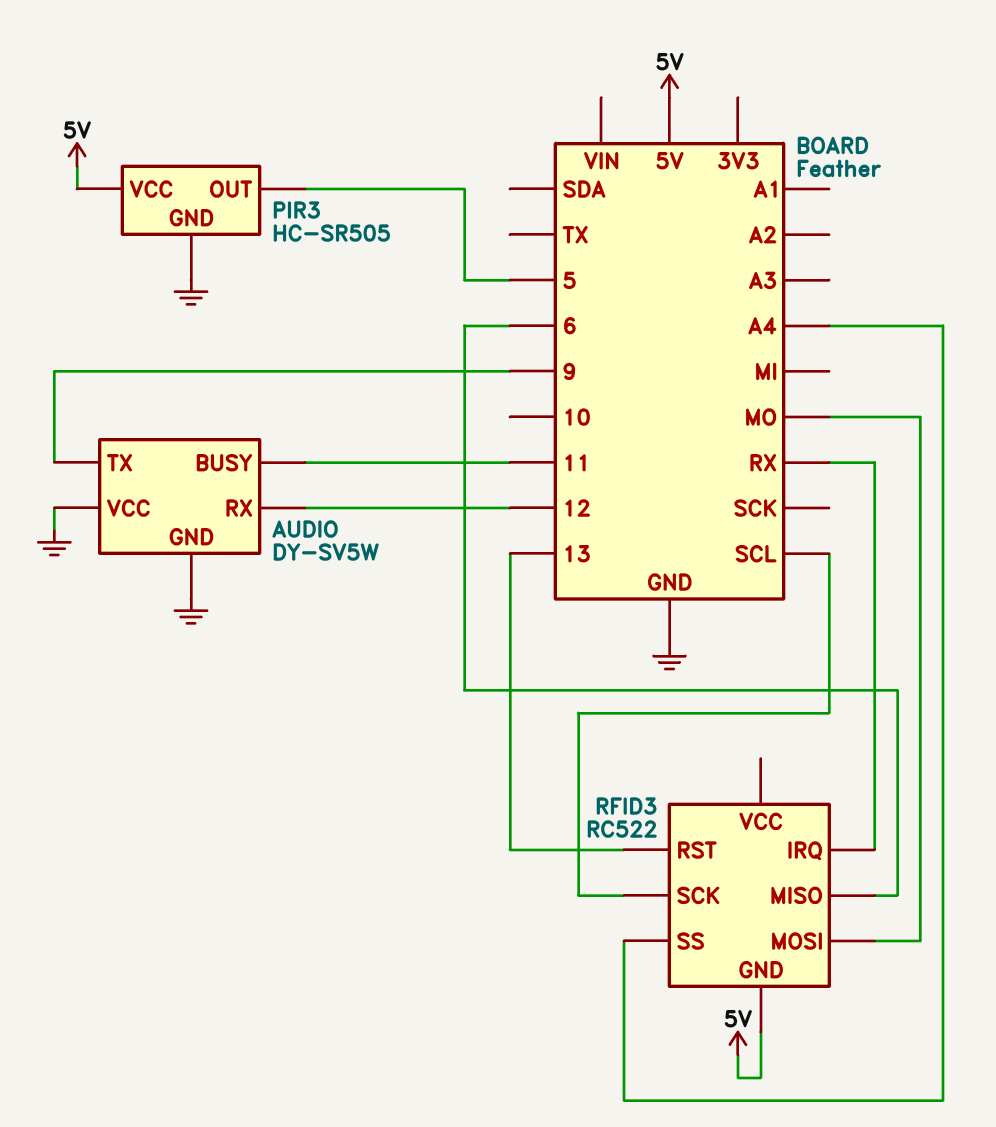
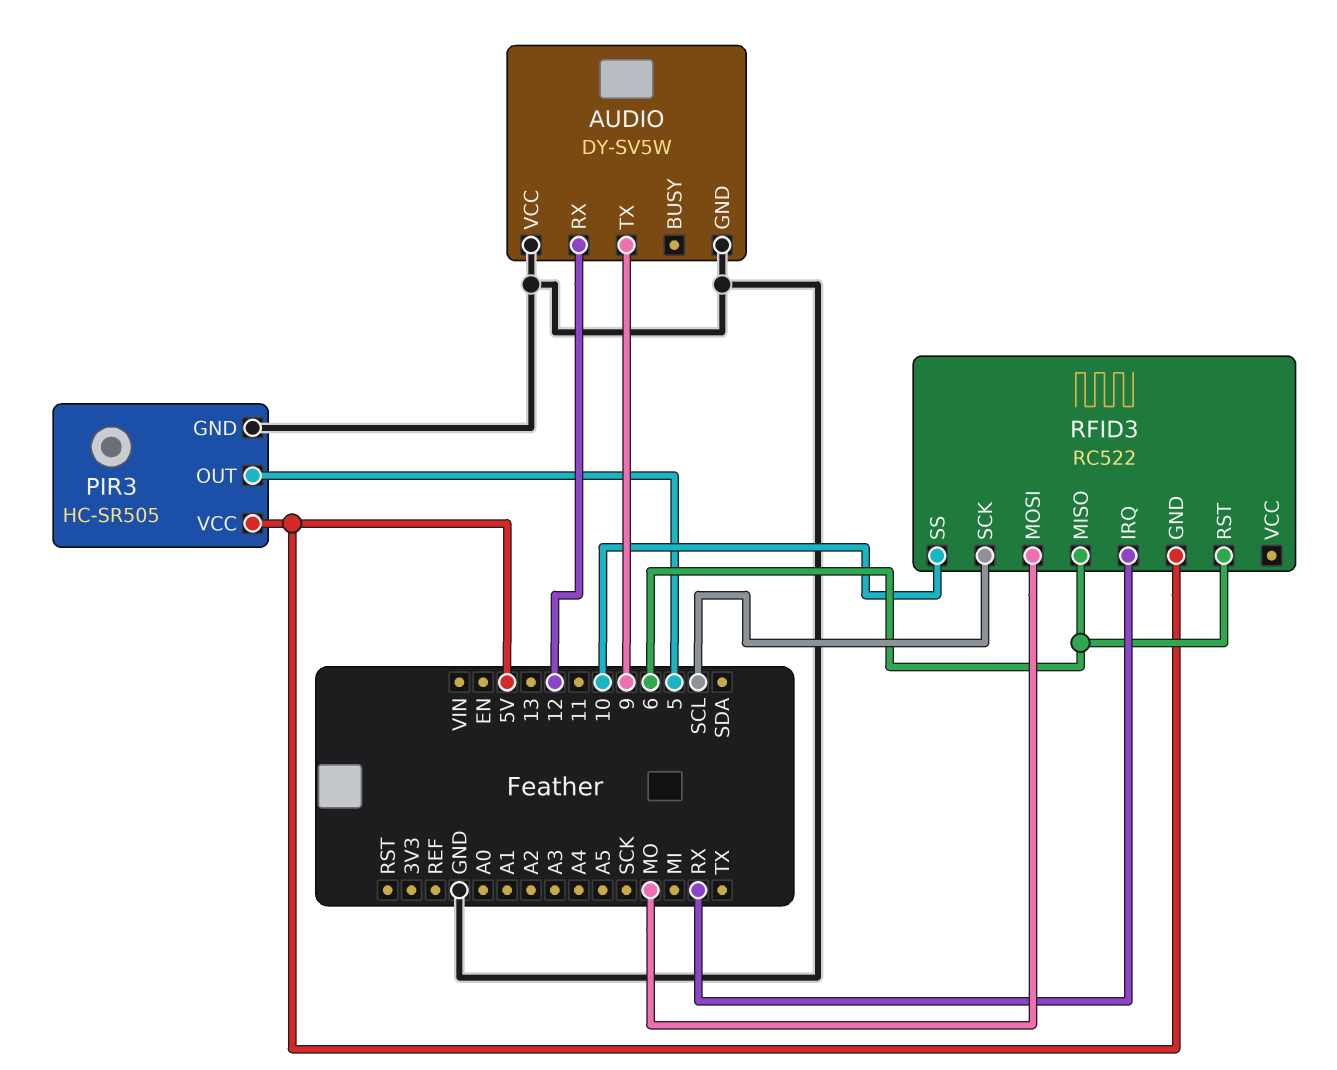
AUDIO pin BUSY: 11 -> none
RFID3 pin RST: 13 -> 6
RFID3 pin SS: A4 -> 10

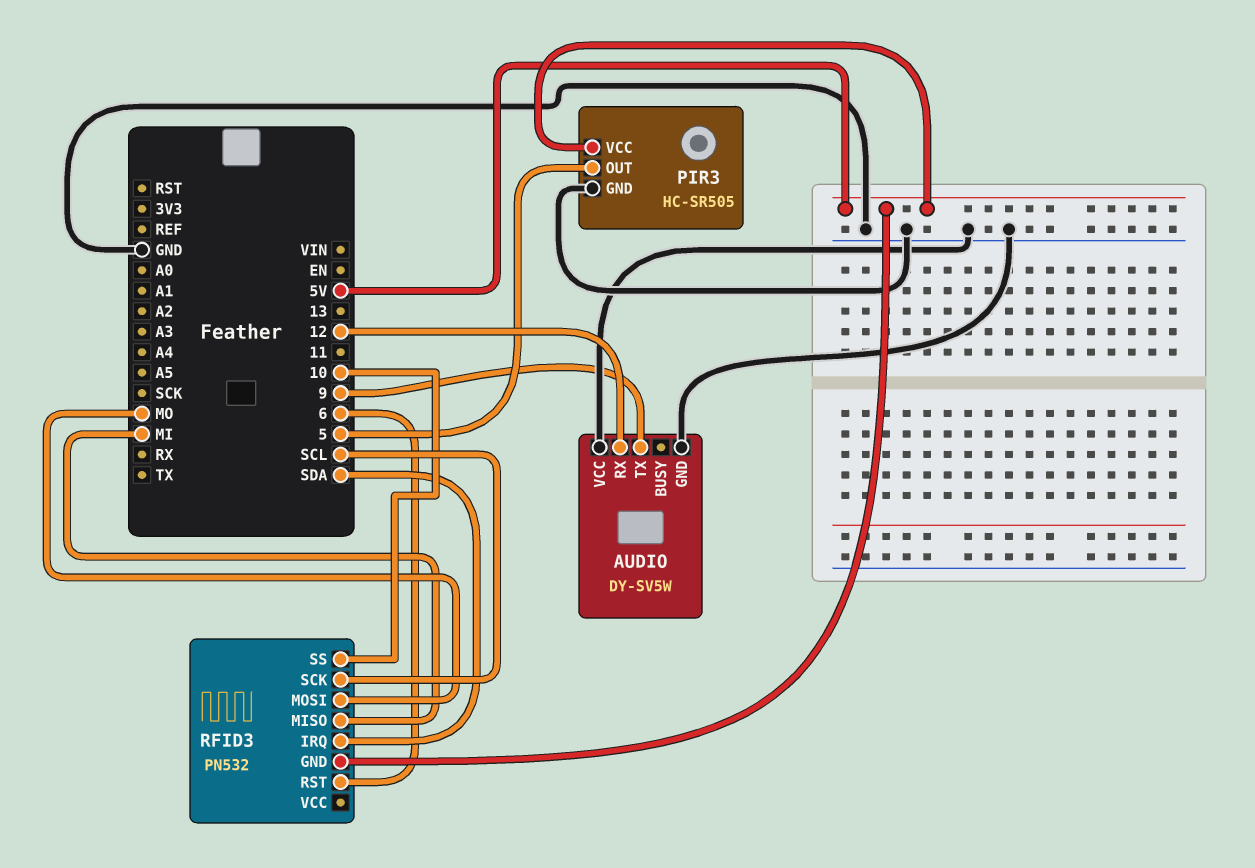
RFID3: RC522 -> PN532
RFID3 pin IRQ: RX -> SDA
RFID3 pin MISO: 6 -> MI

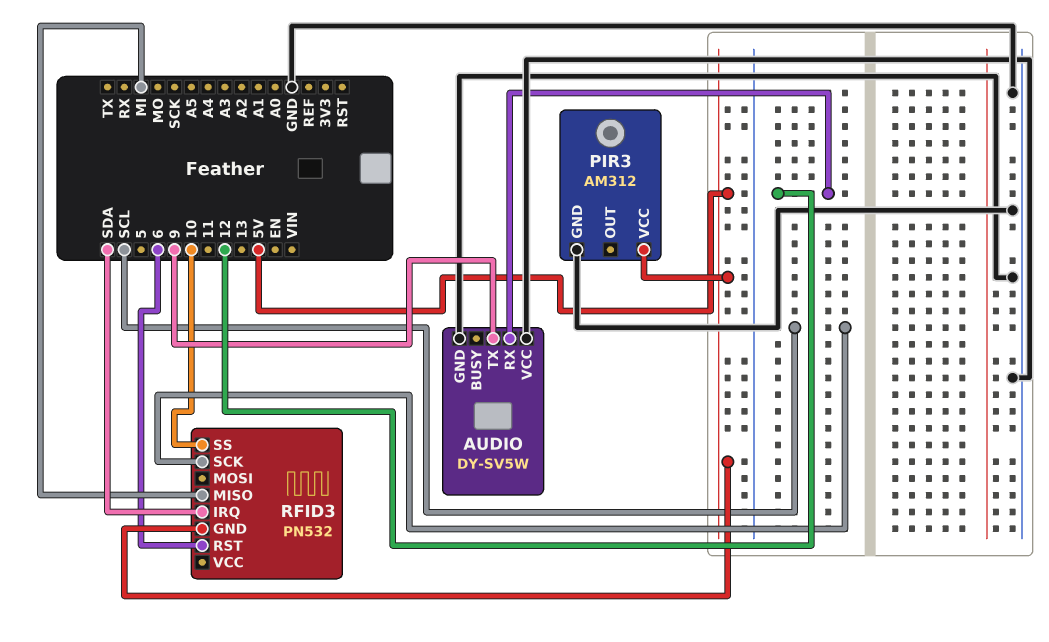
PIR3: HC-SR505 -> AM312
PIR3 pin OUT: 5 -> none
RFID3 pin MOSI: MO -> none

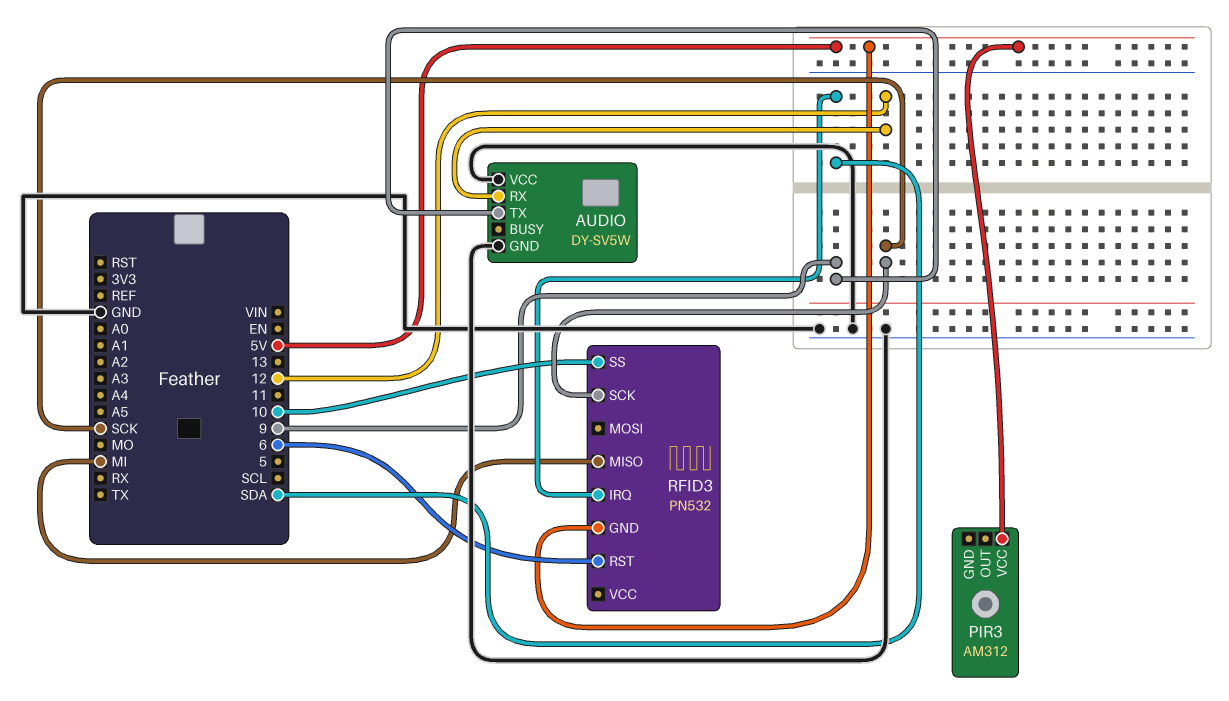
PIR3 pin GND: GND -> none
RFID3 pin SCK: SCL -> SCK

